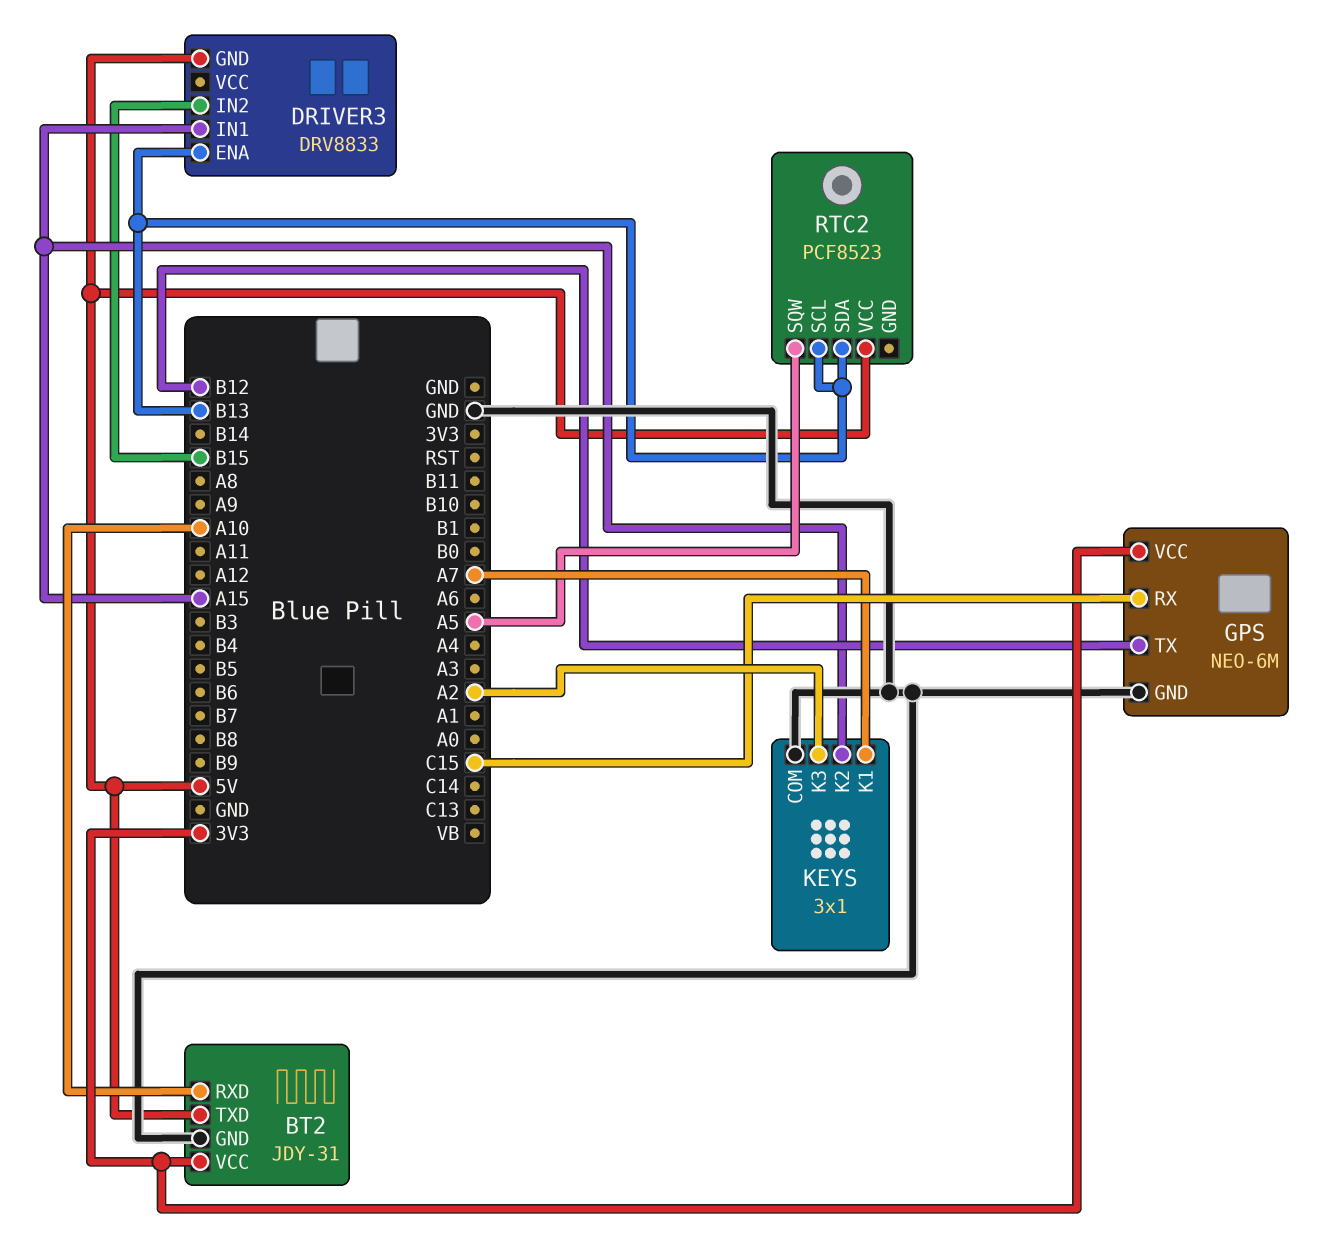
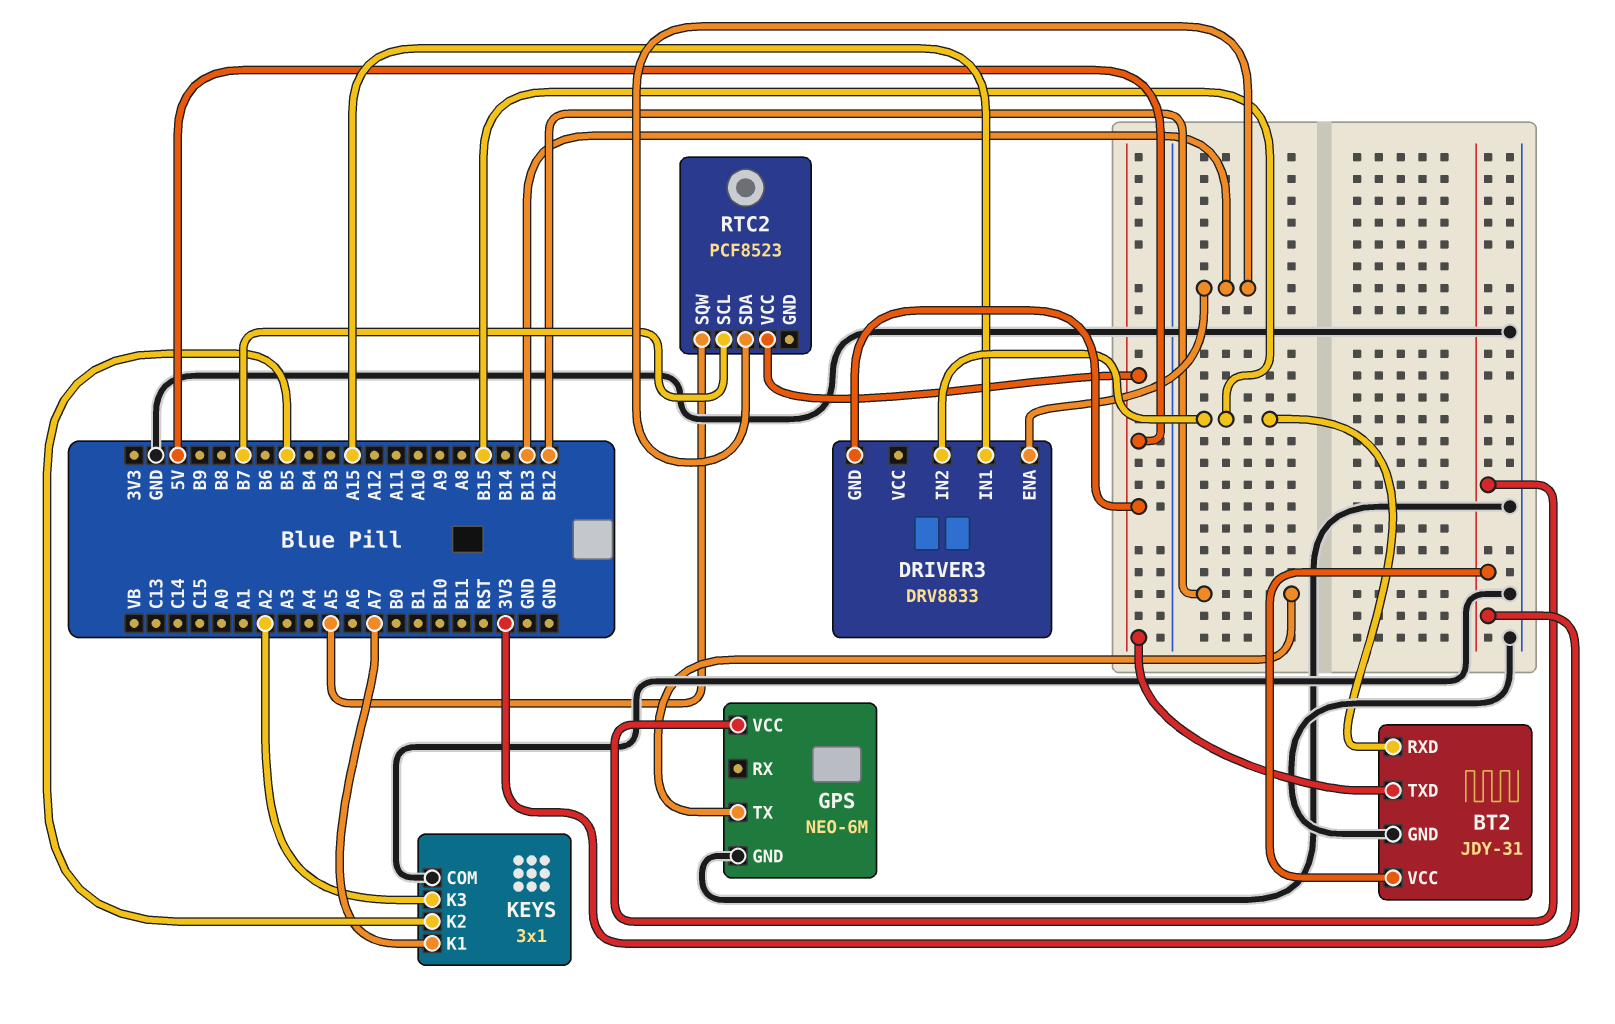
BT2 pin RXD: A10 -> B15
GPS pin RX: C15 -> none
KEYS pin K2: A15 -> B5
RTC2 pin SCL: B13 -> B7

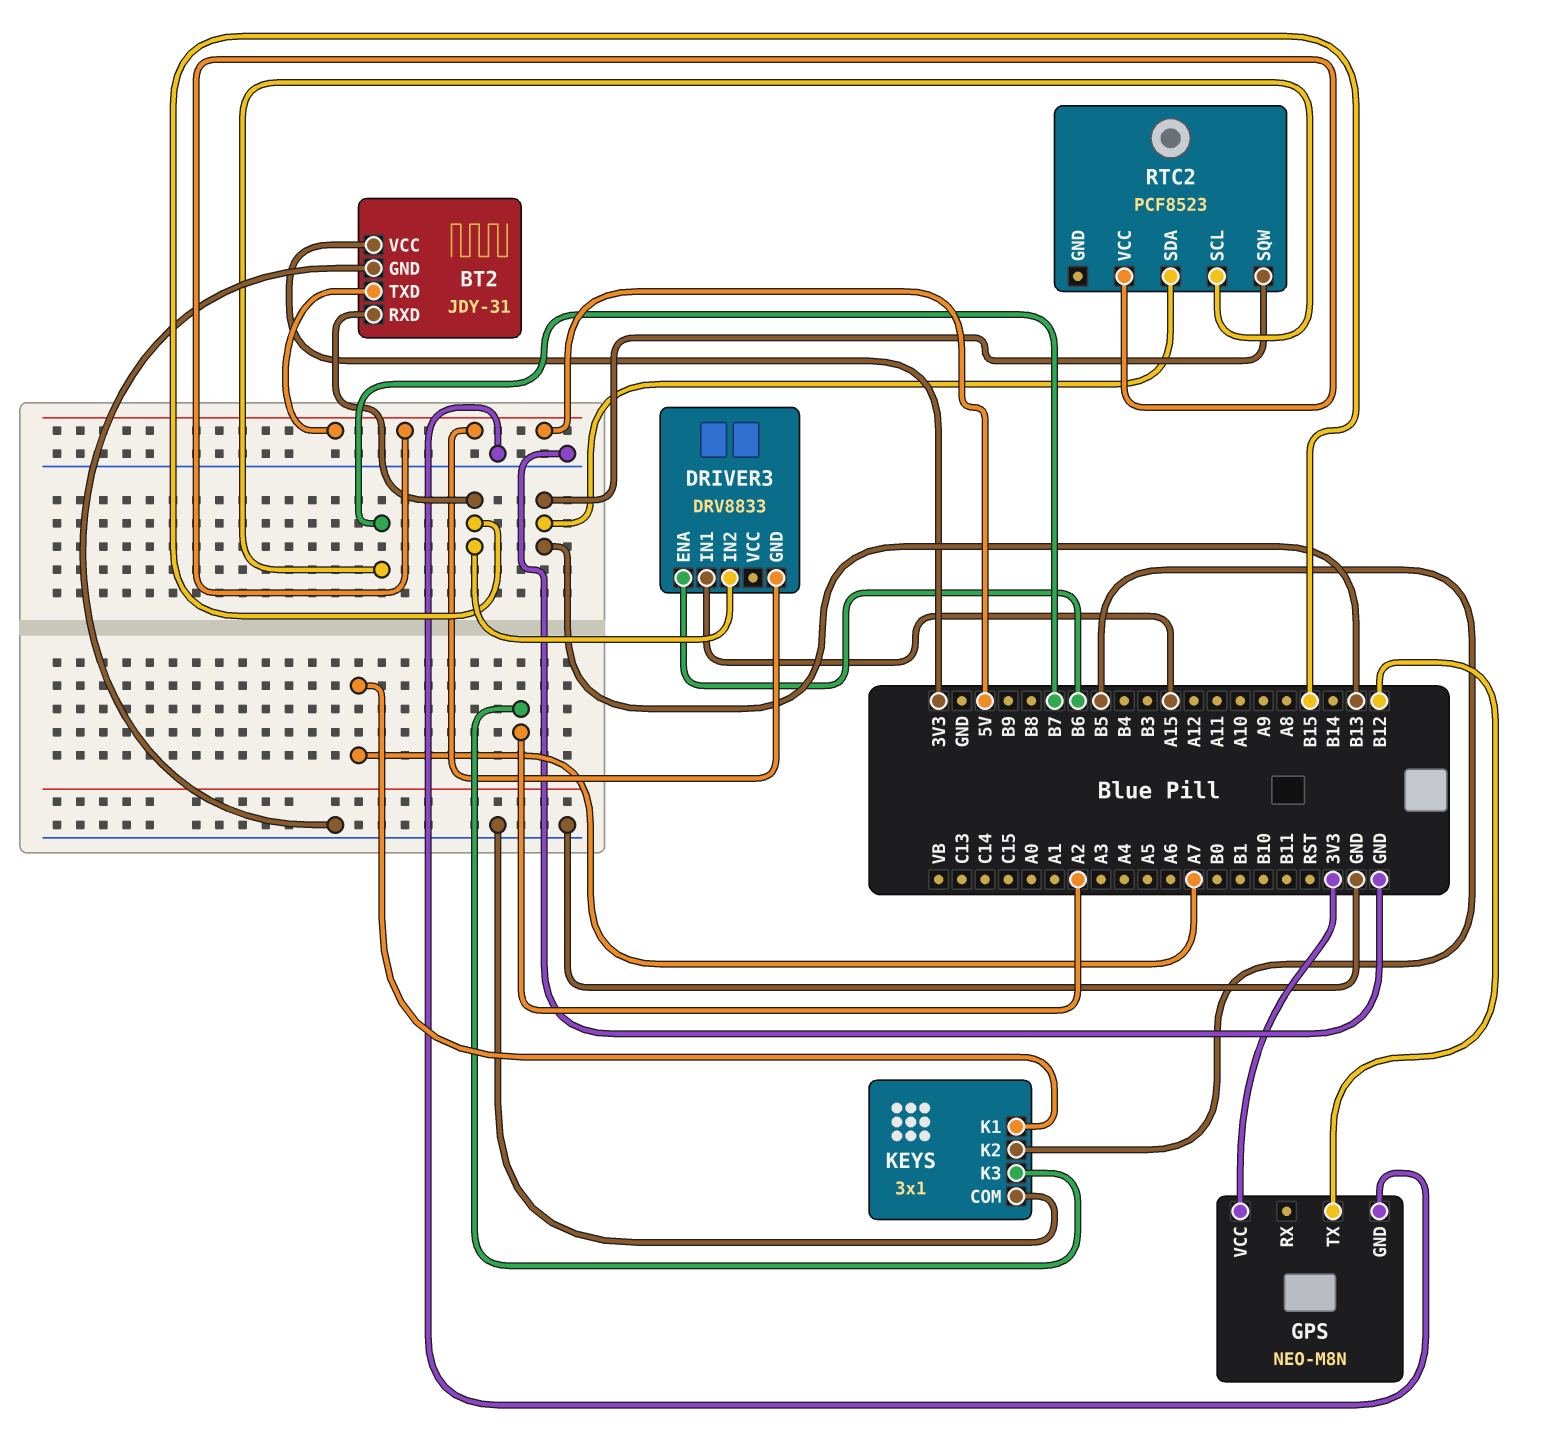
DRIVER3 pin ENA: B13 -> B6
GPS: NEO-6M -> NEO-M8N
RTC2 pin SQW: A5 -> B13

